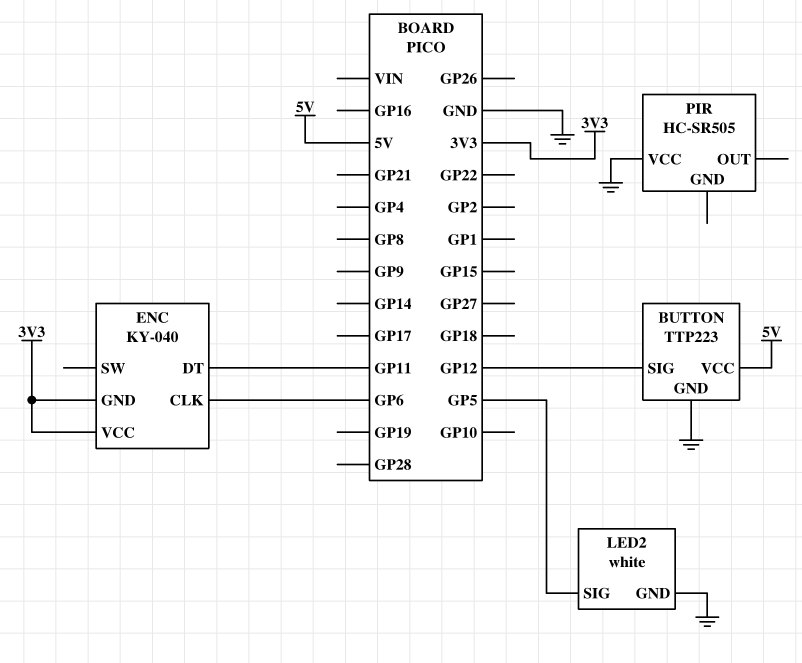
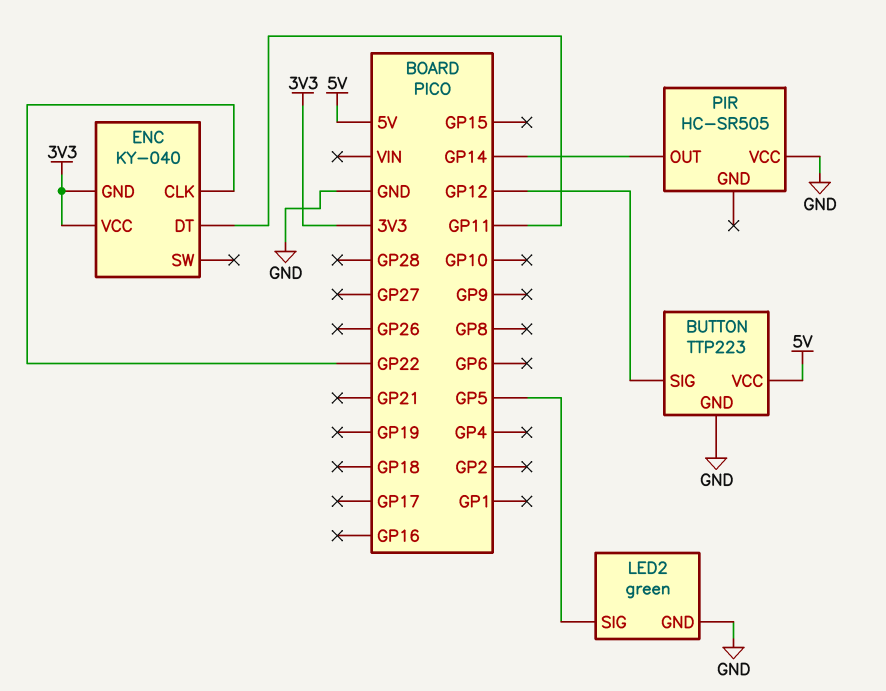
ENC pin CLK: GP6 -> GP22
LED2: white -> green
PIR pin OUT: none -> GP14

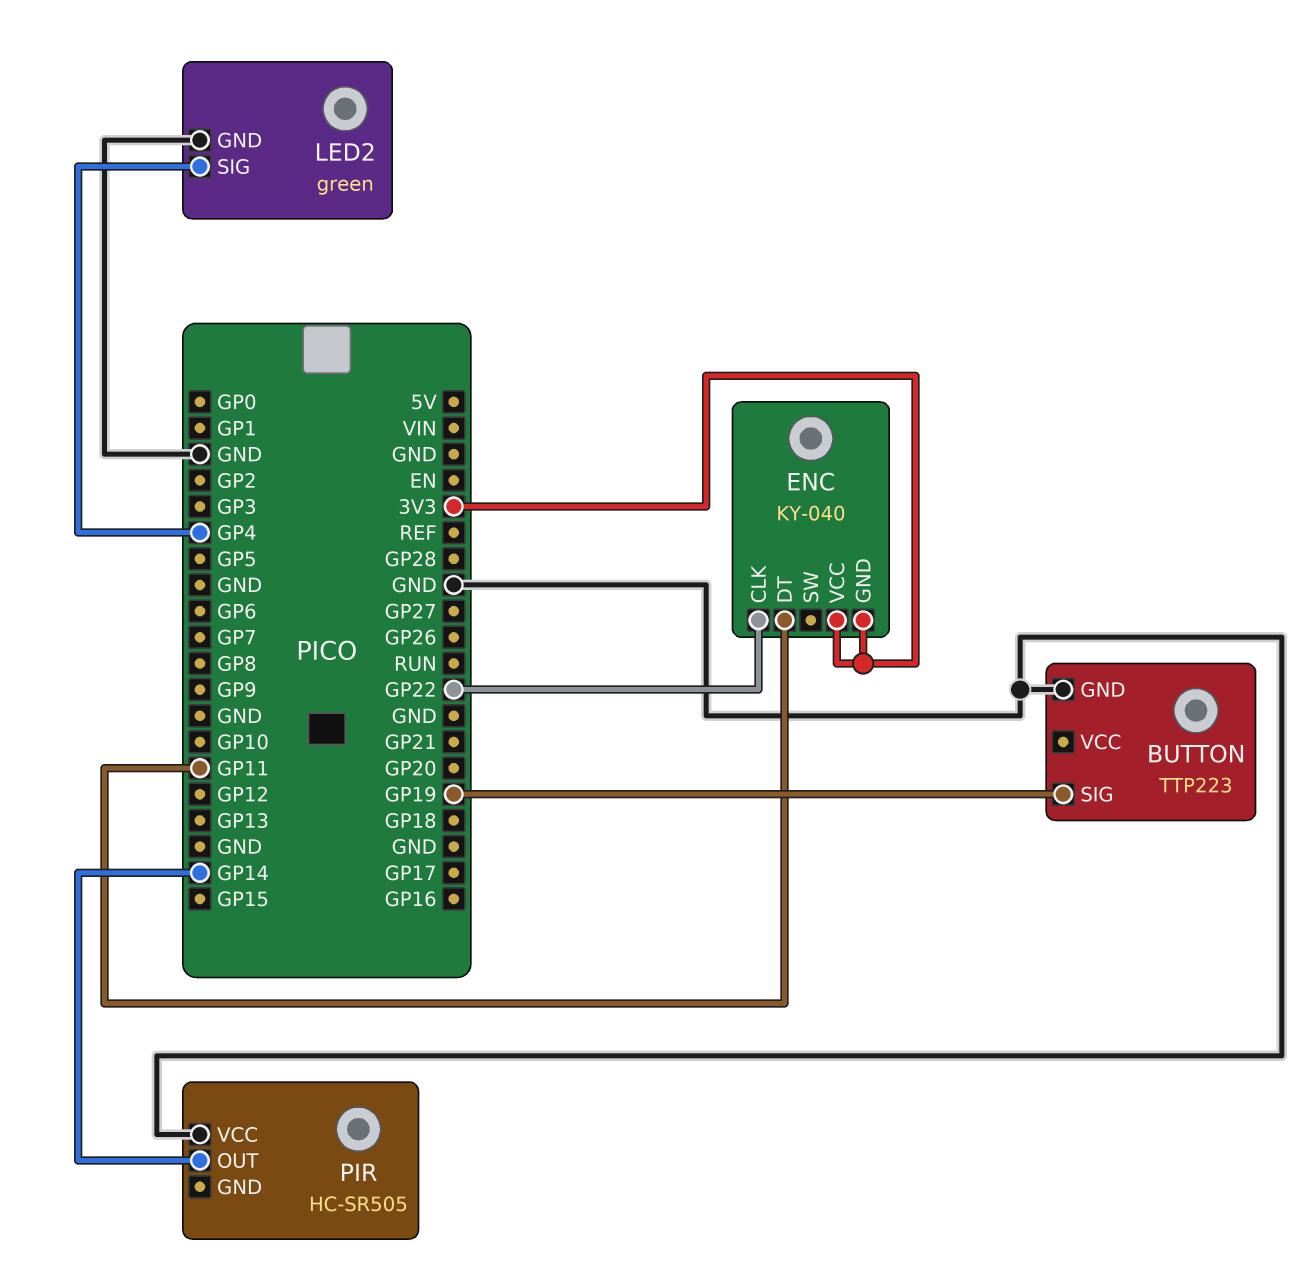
BUTTON pin SIG: GP12 -> GP19
BUTTON pin VCC: 5V -> none
LED2 pin SIG: GP5 -> GP4

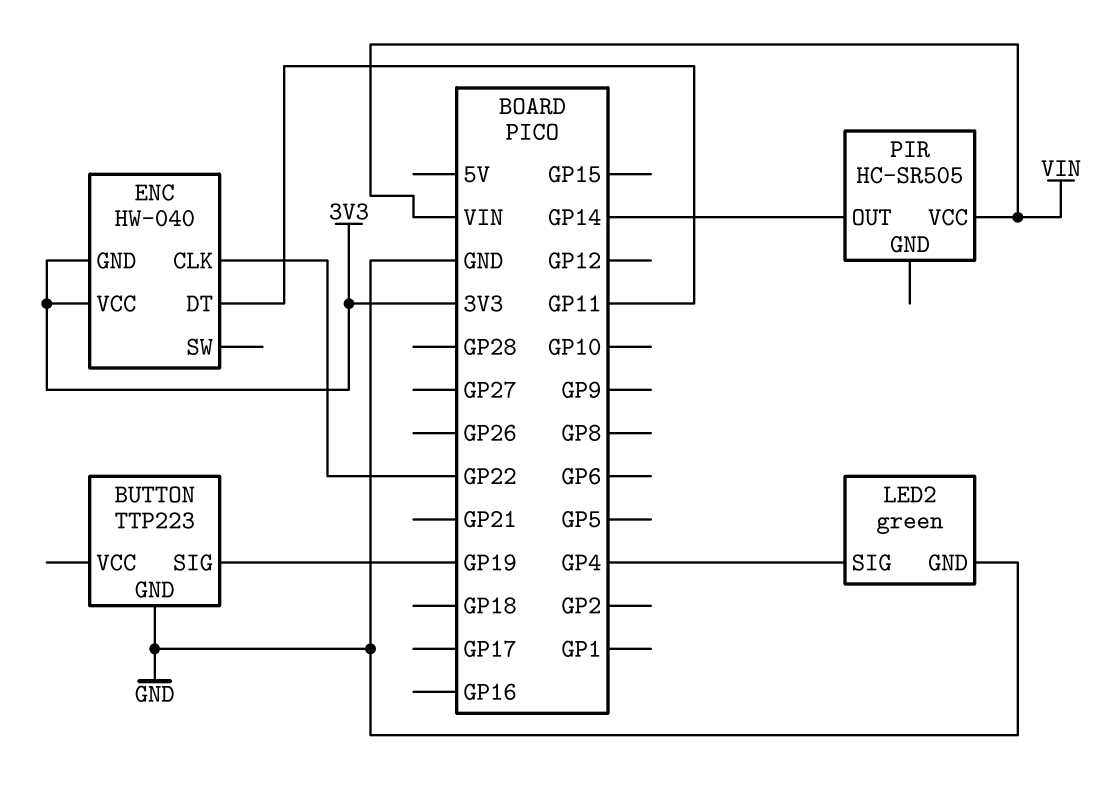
ENC: KY-040 -> HW-040
PIR pin VCC: GND -> VIN

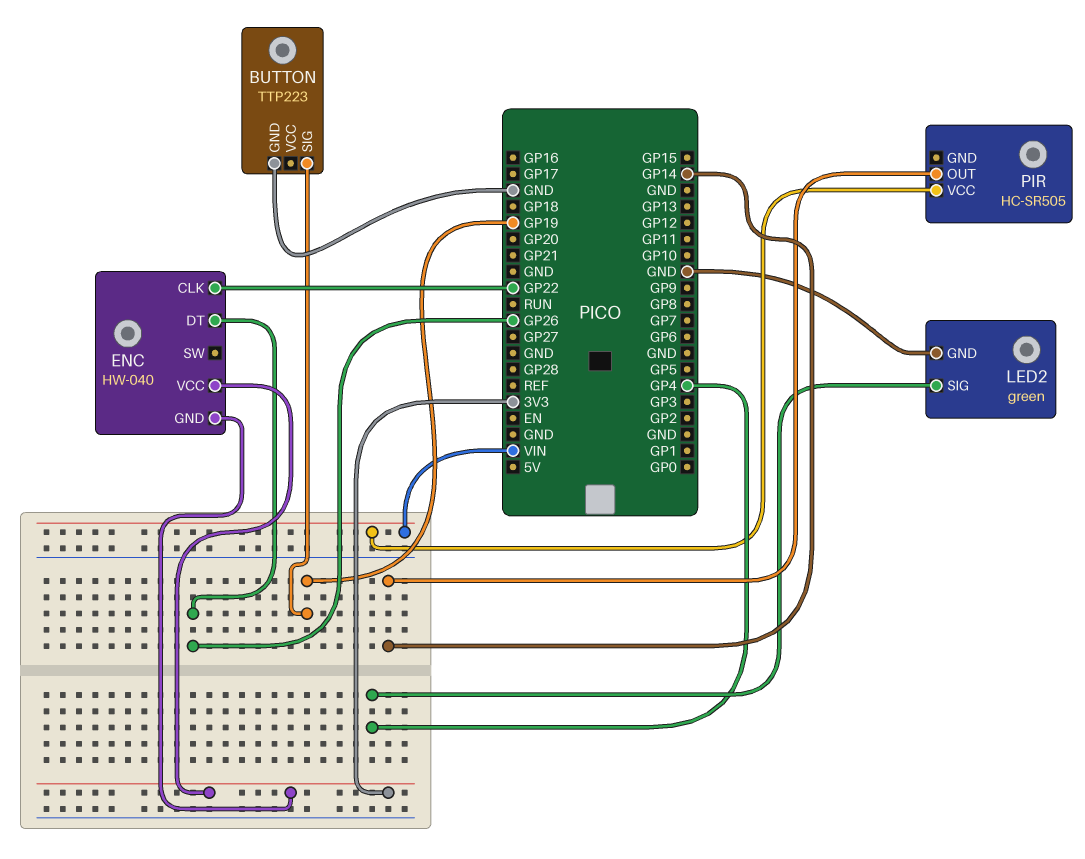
ENC pin DT: GP11 -> GP26

